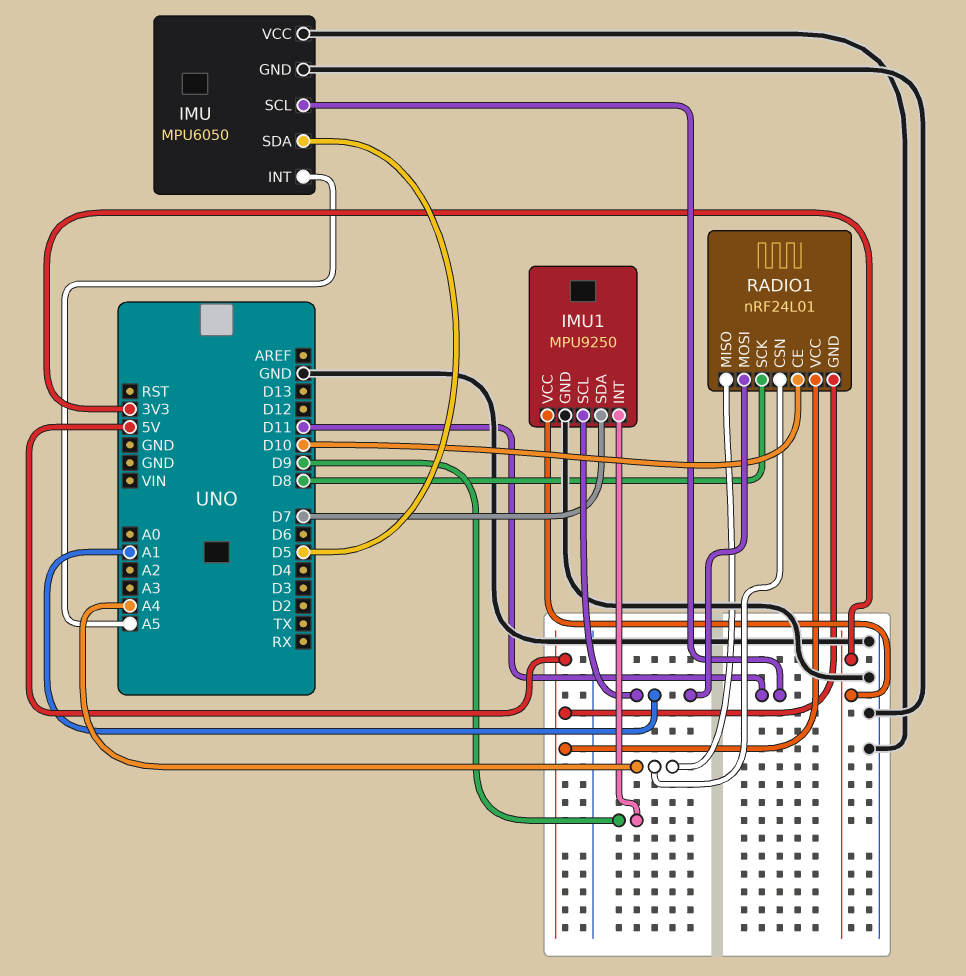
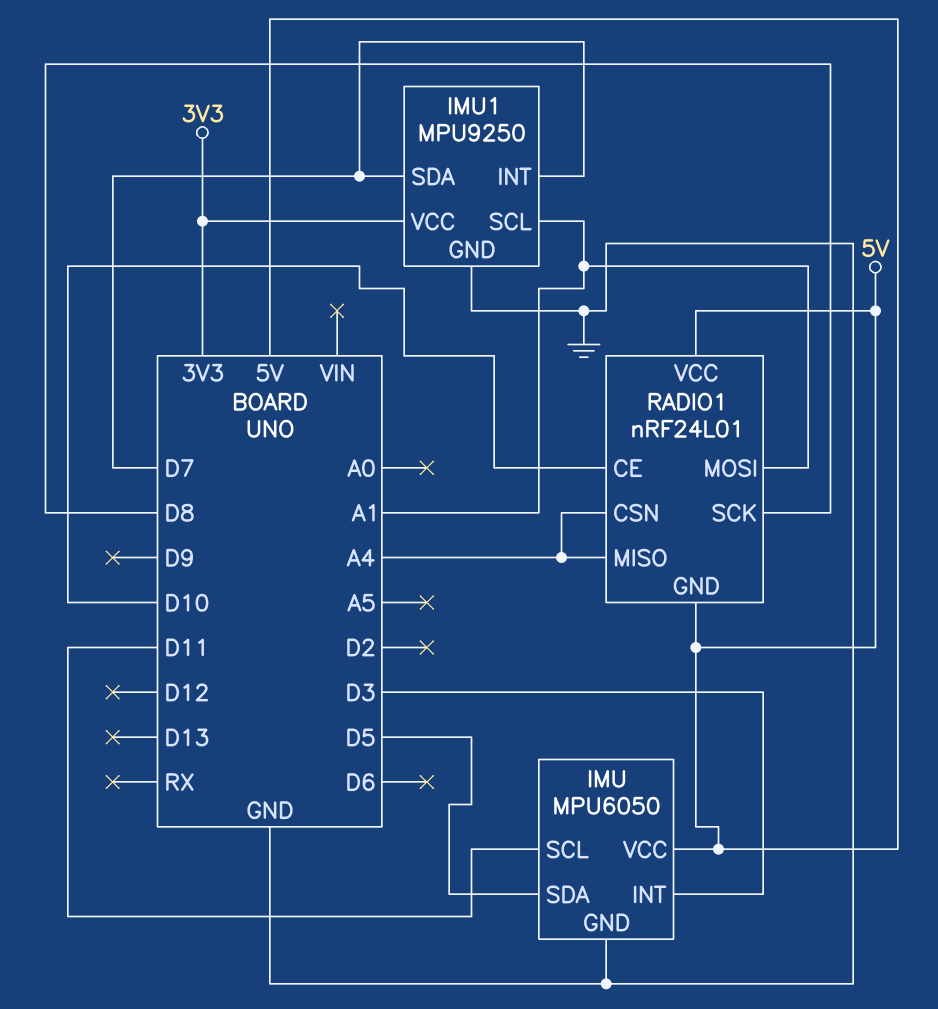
IMU pin INT: A5 -> D3
IMU pin VCC: GND -> 5V
IMU1 pin INT: D9 -> D7

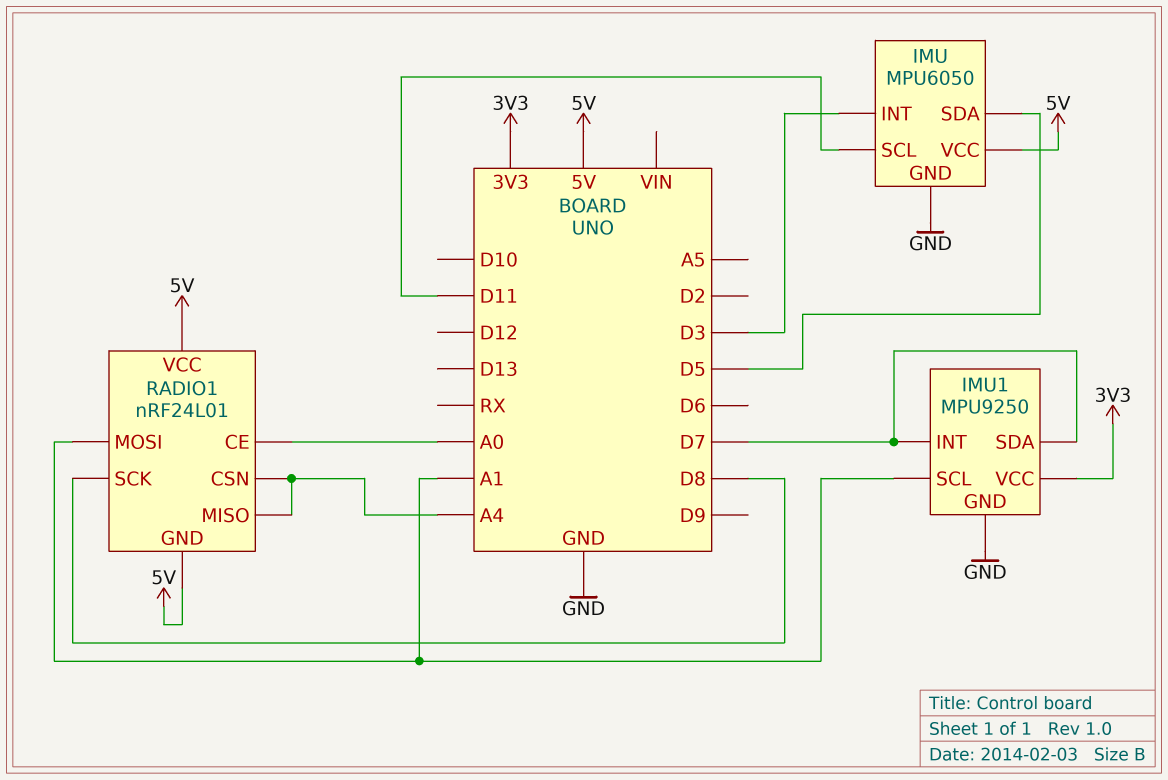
RADIO1 pin CE: D10 -> A0

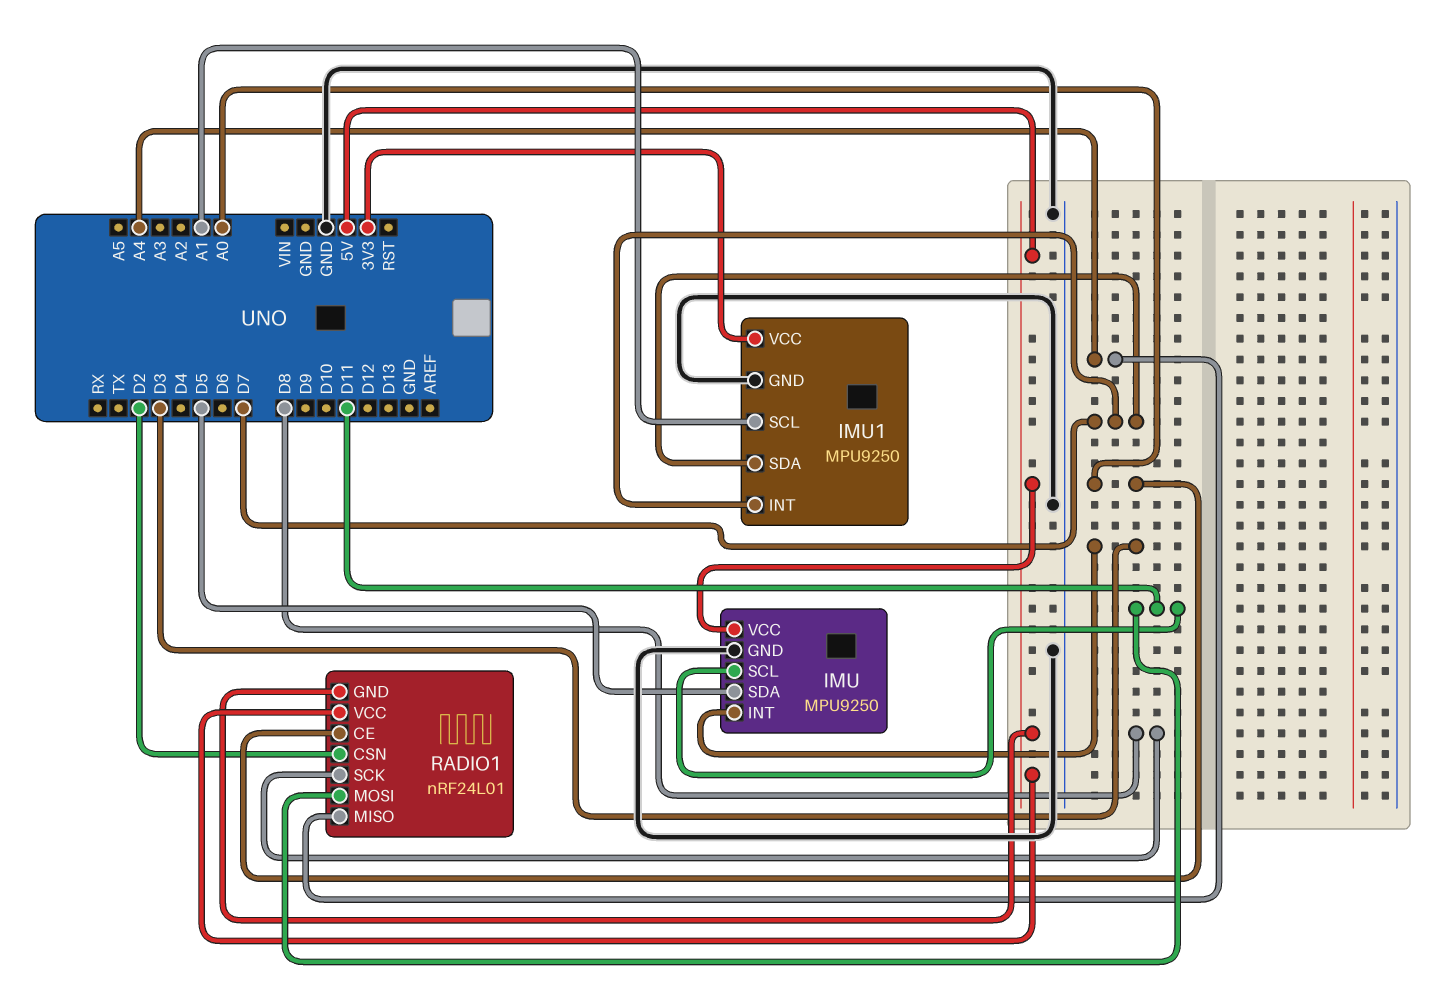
IMU: MPU6050 -> MPU9250
RADIO1 pin CSN: A4 -> D2
RADIO1 pin MOSI: A1 -> D11

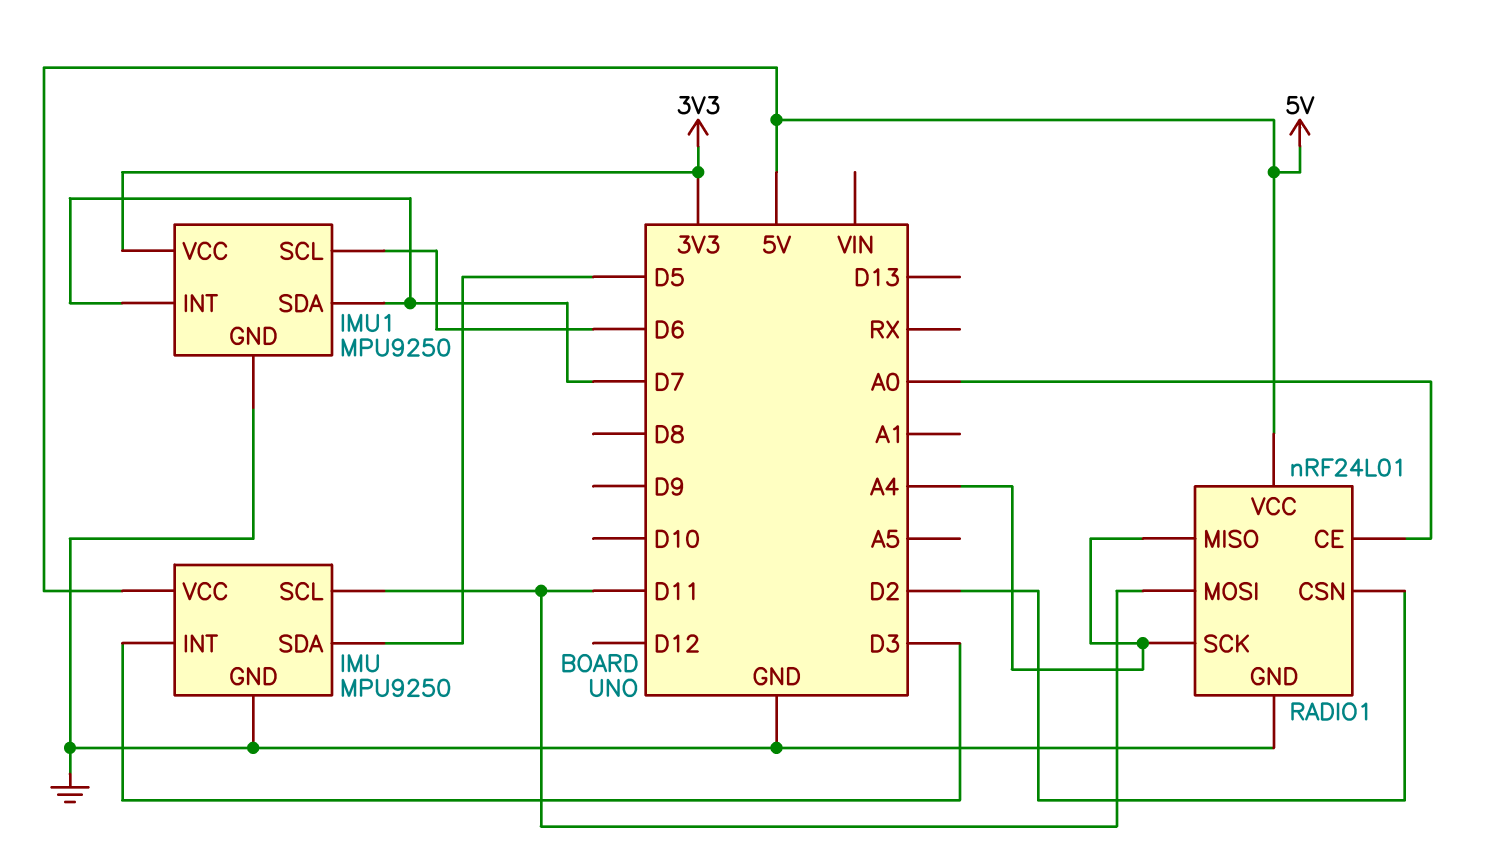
IMU1 pin SCL: A1 -> D6
RADIO1 pin GND: 5V -> GND
RADIO1 pin SCK: D8 -> A4

